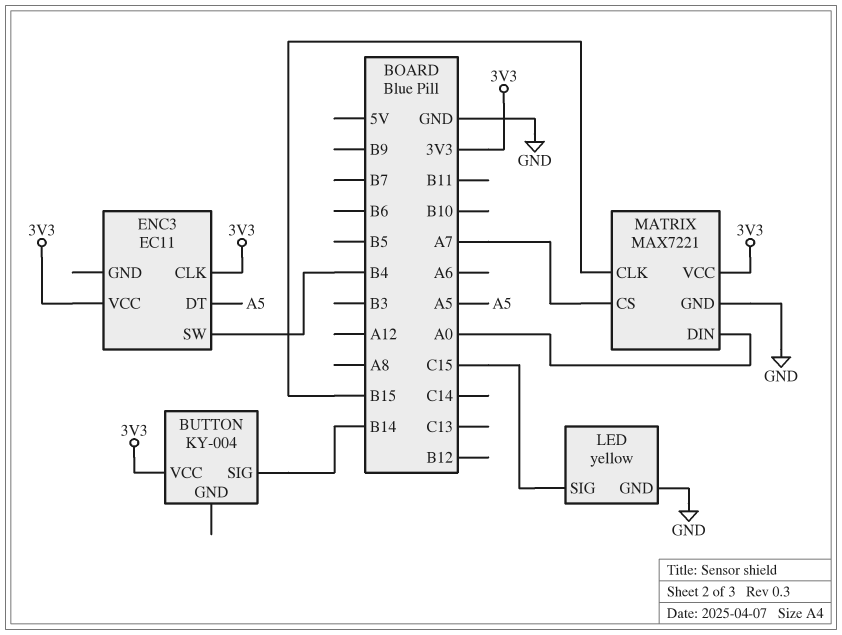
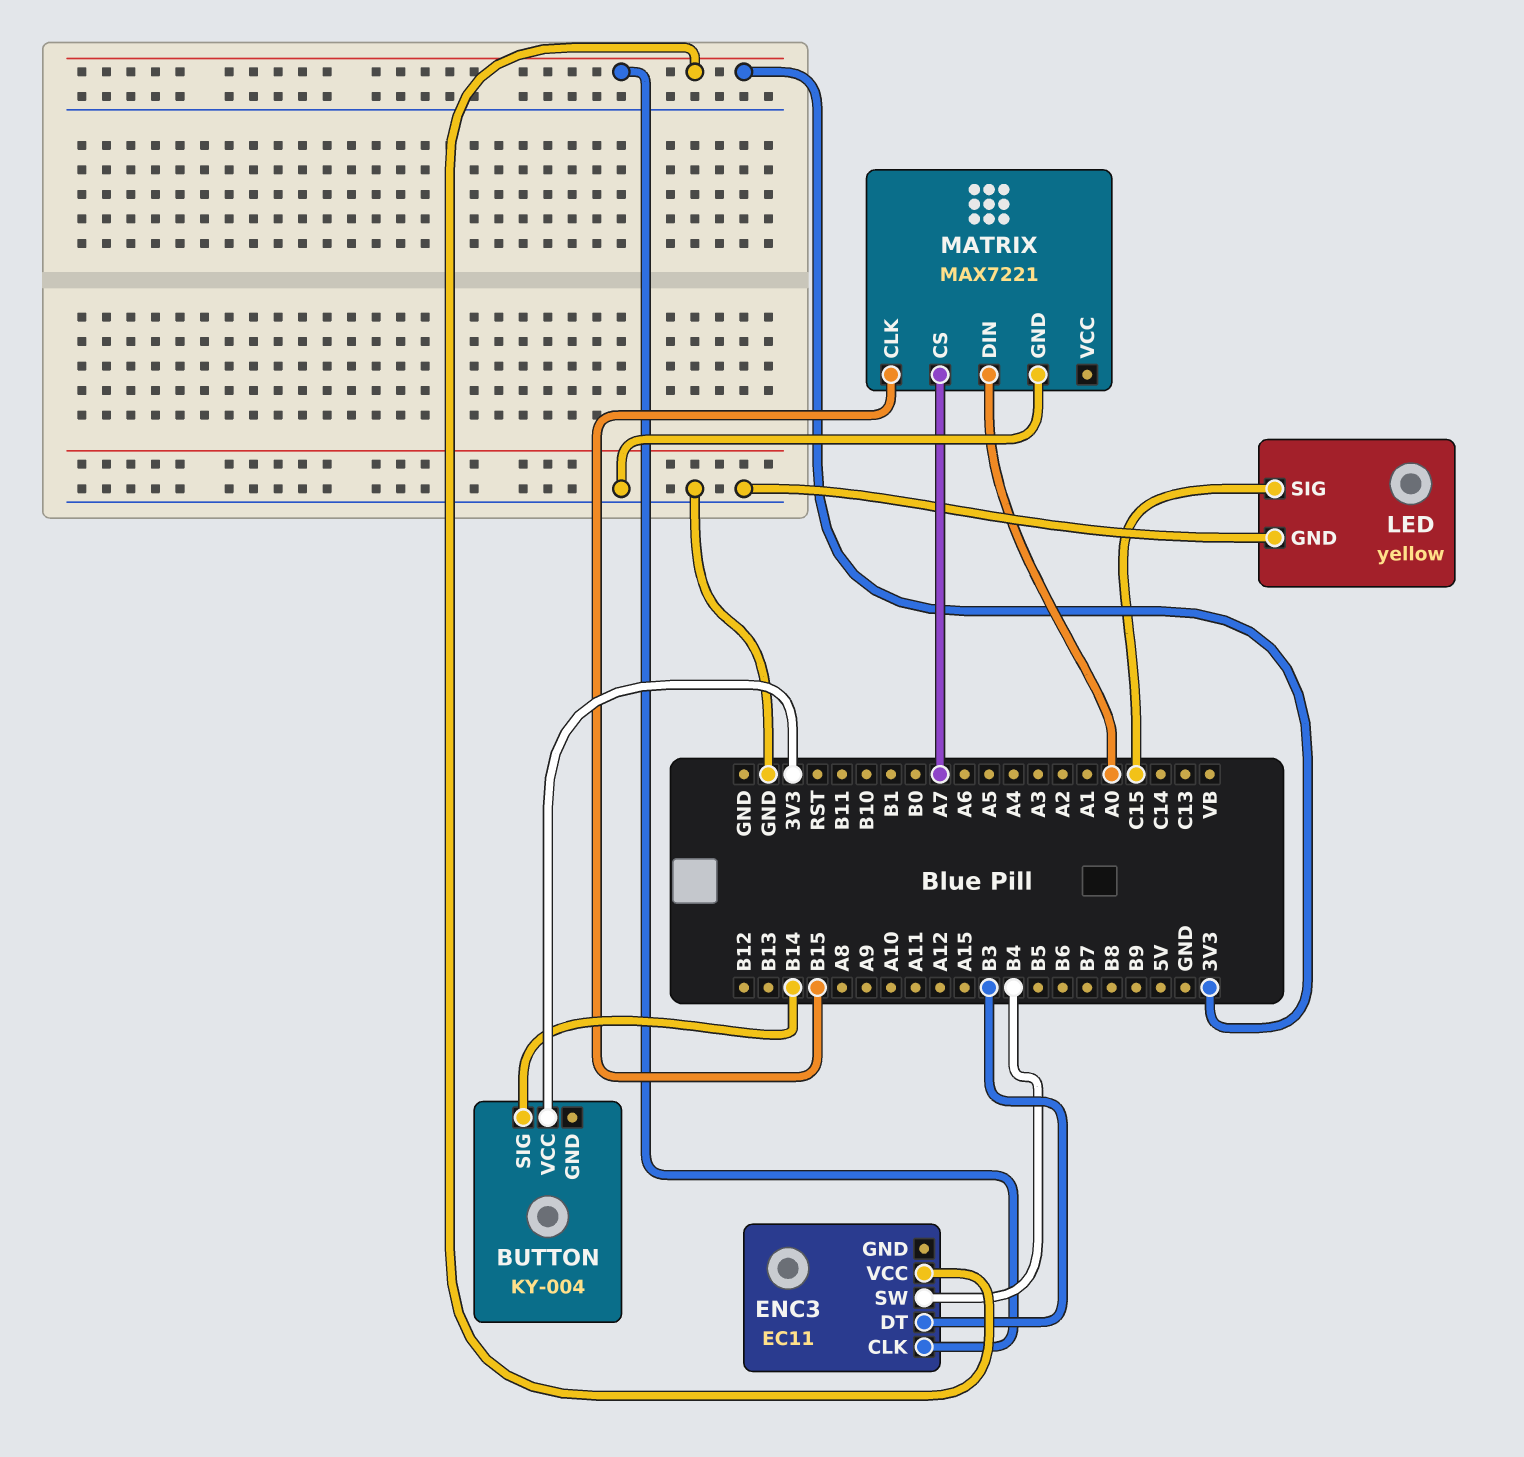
ENC3 pin DT: A5 -> B3
MATRIX pin VCC: 3V3 -> none

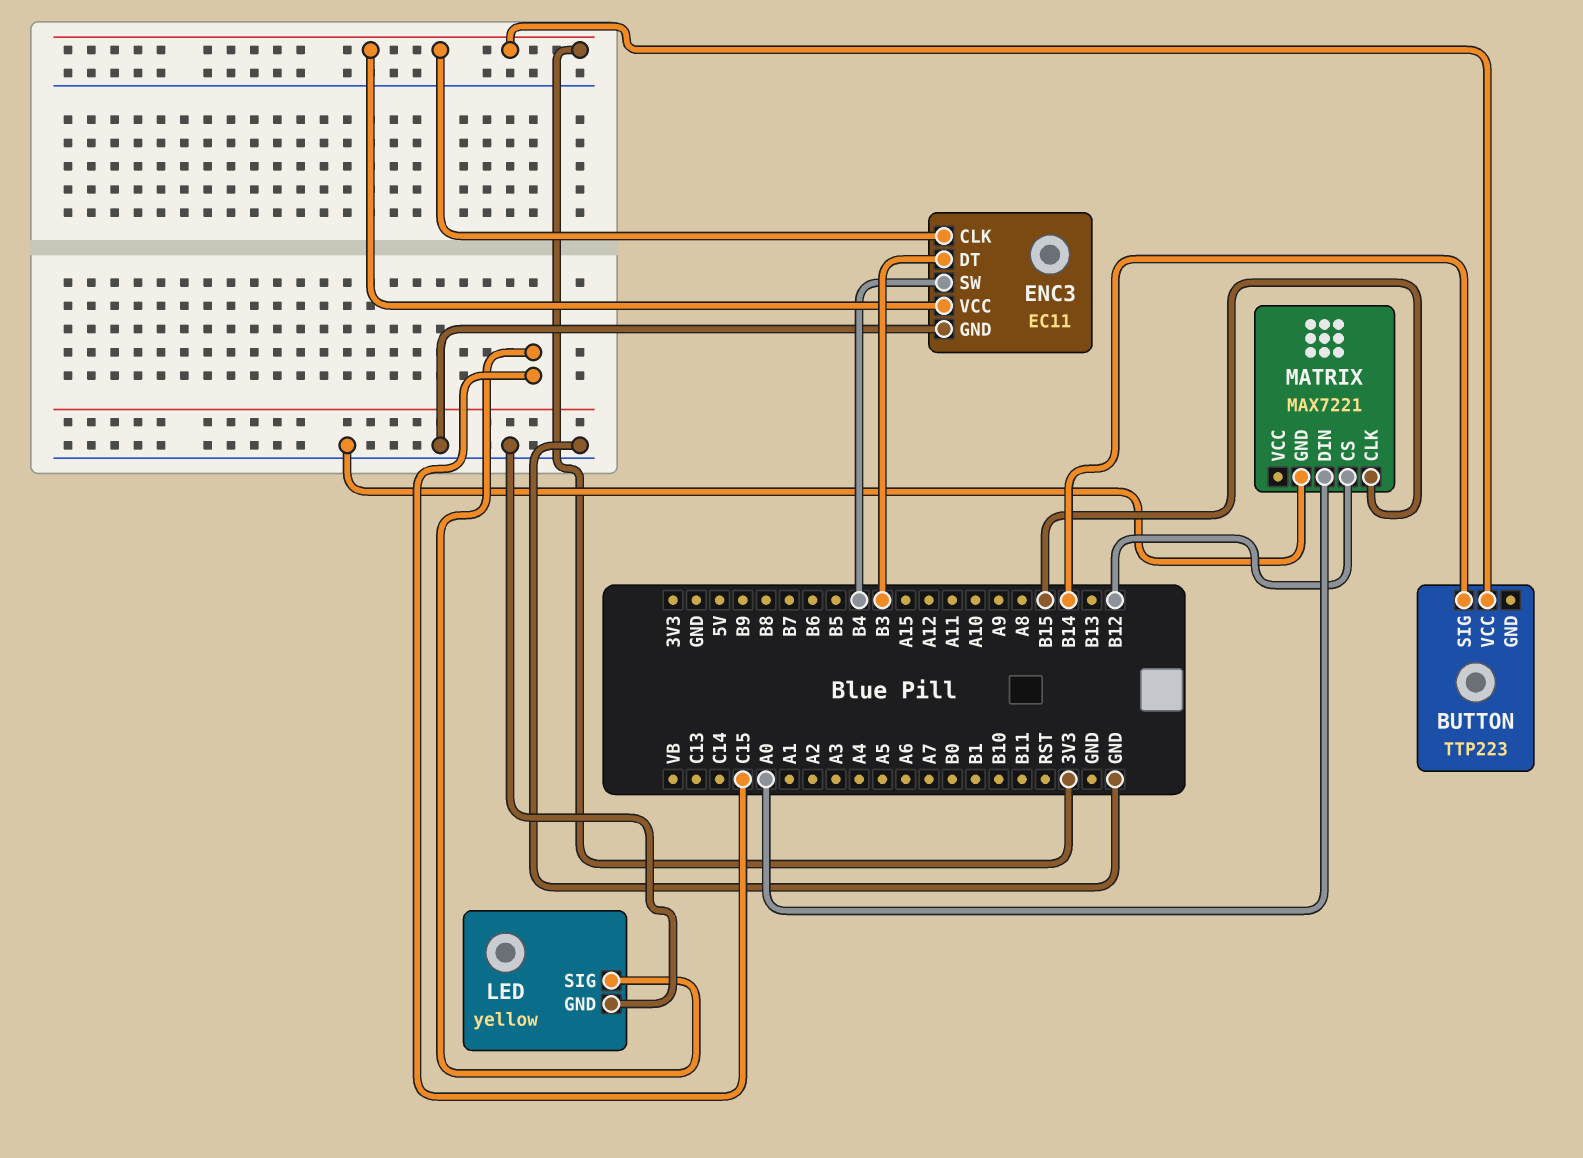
BUTTON: KY-004 -> TTP223
ENC3 pin GND: none -> GND
MATRIX pin CS: A7 -> B12

